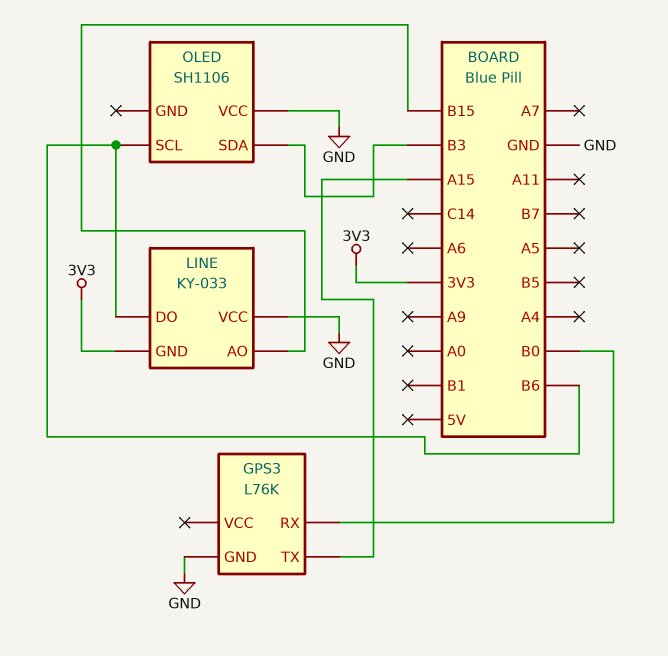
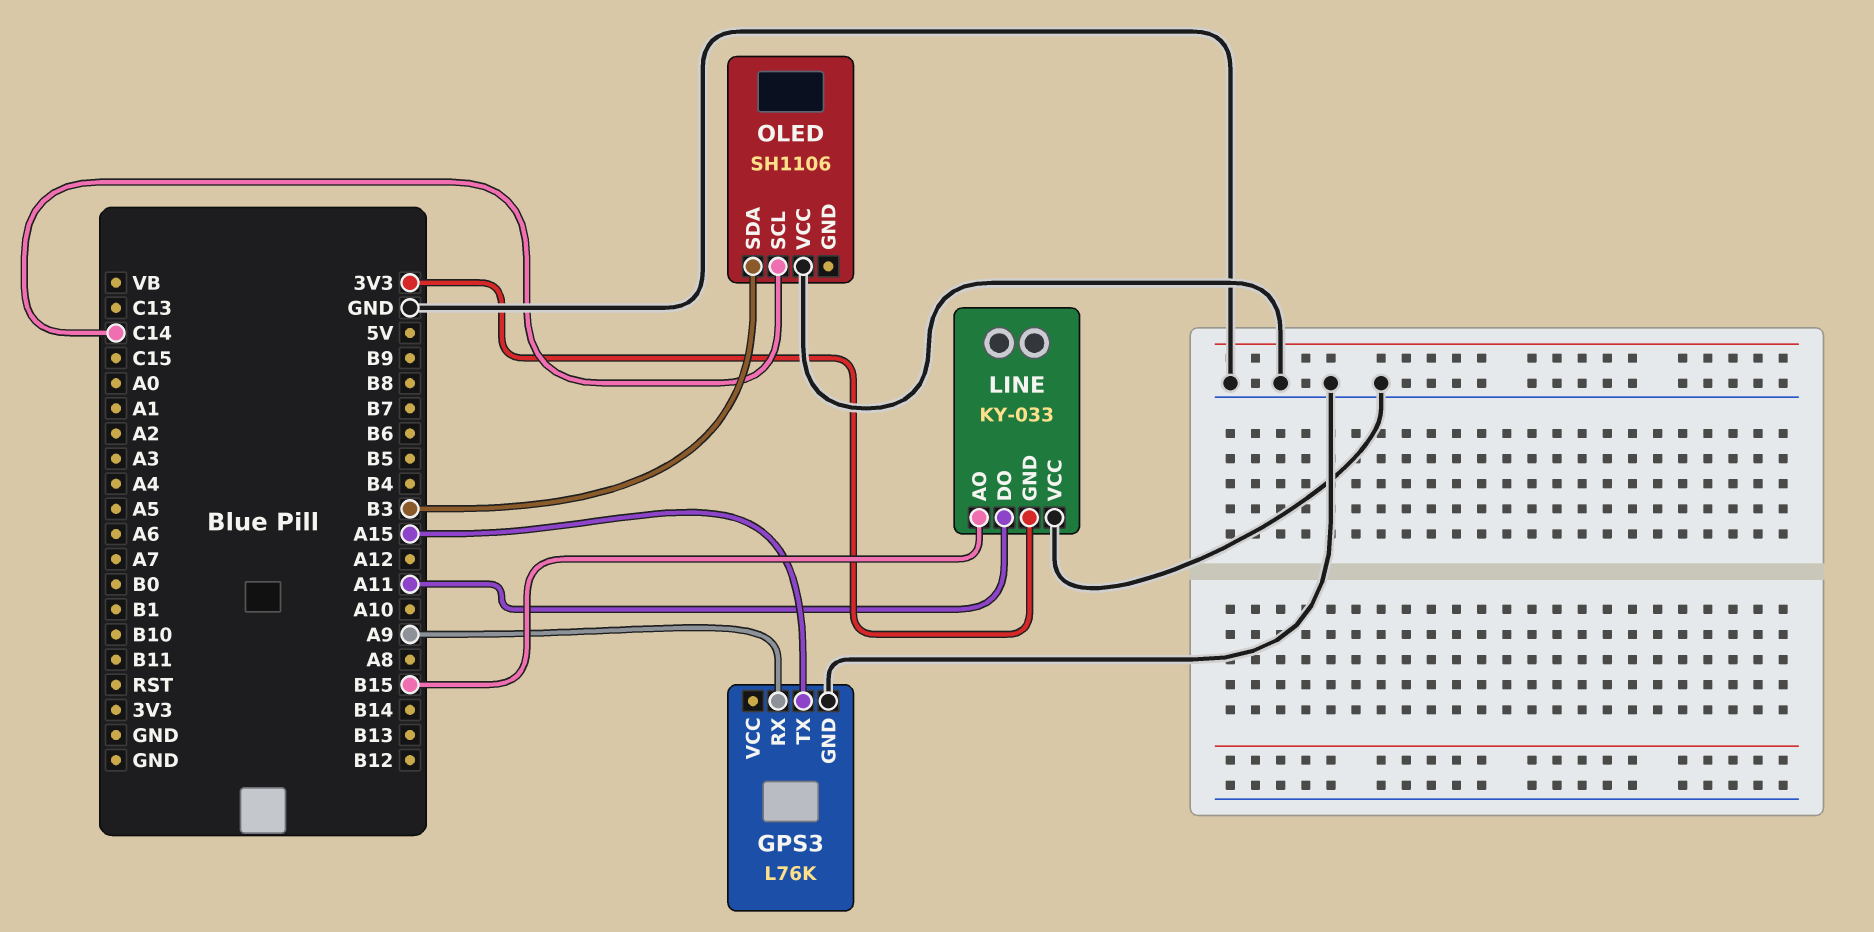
GPS3 pin RX: B0 -> A9
LINE pin DO: B6 -> A11
OLED pin SCL: B6 -> C14

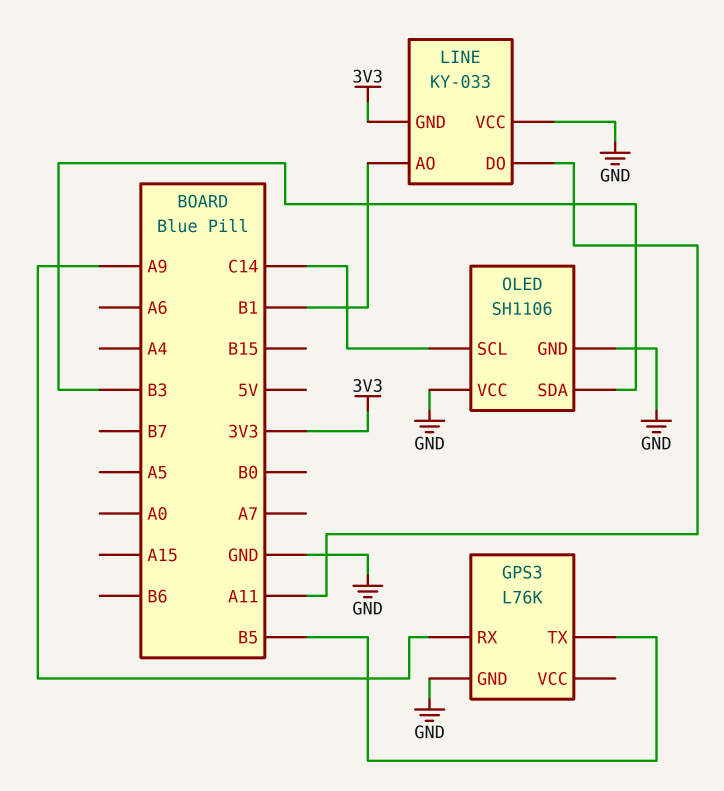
GPS3 pin TX: A15 -> B5
LINE pin AO: B15 -> B1
OLED pin GND: none -> GND

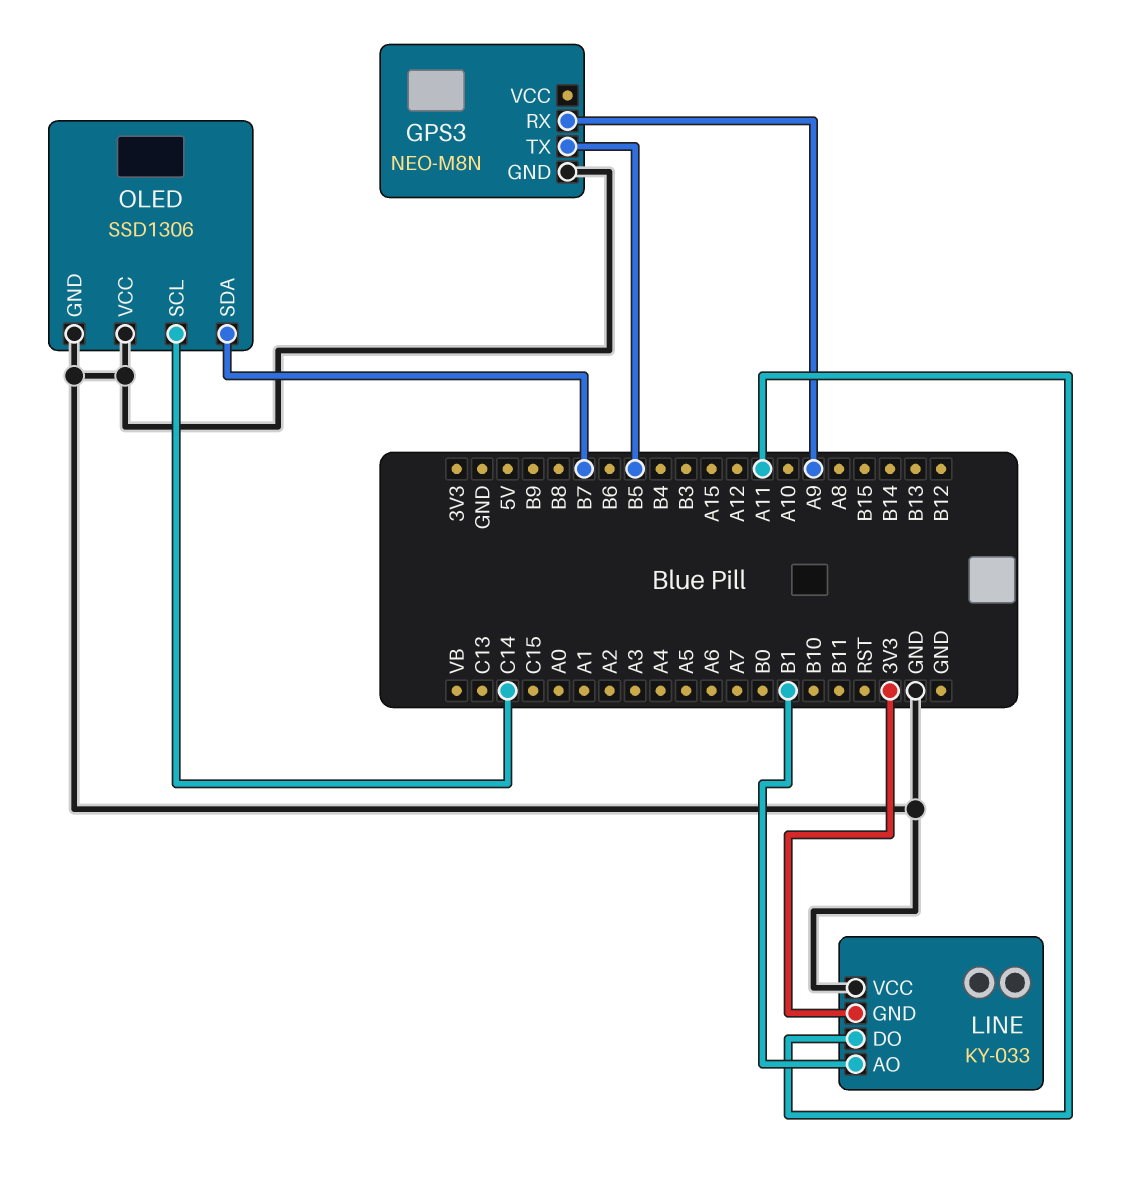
GPS3: L76K -> NEO-M8N
OLED: SH1106 -> SSD1306
OLED pin SDA: B3 -> B7

